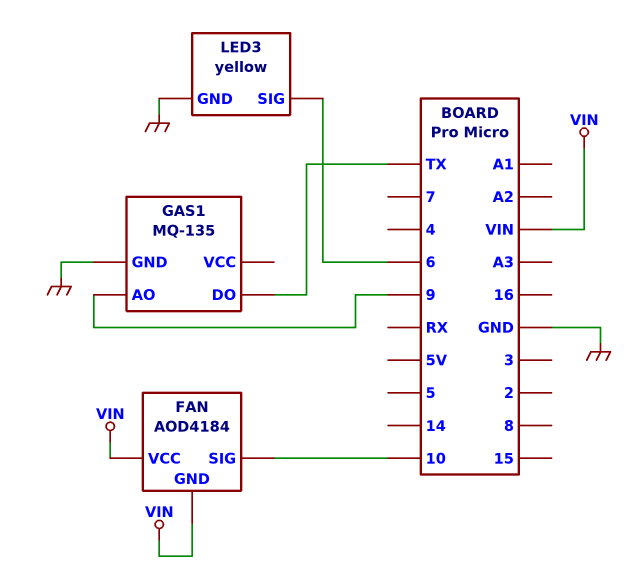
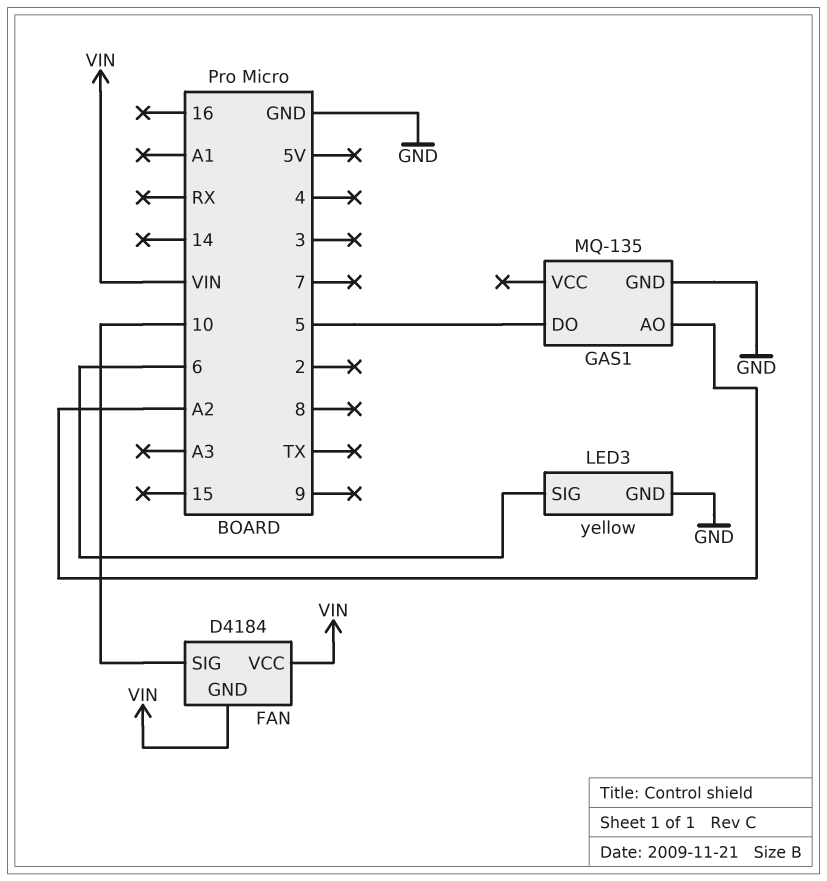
FAN: AOD4184 -> D4184
GAS1 pin AO: 9 -> A2
GAS1 pin DO: TX -> 5

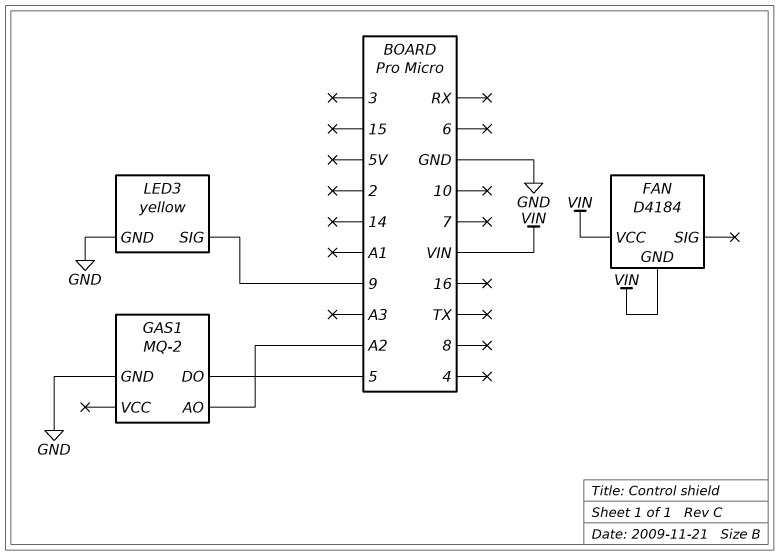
FAN pin SIG: 10 -> none
GAS1: MQ-135 -> MQ-2
LED3 pin SIG: 6 -> 9

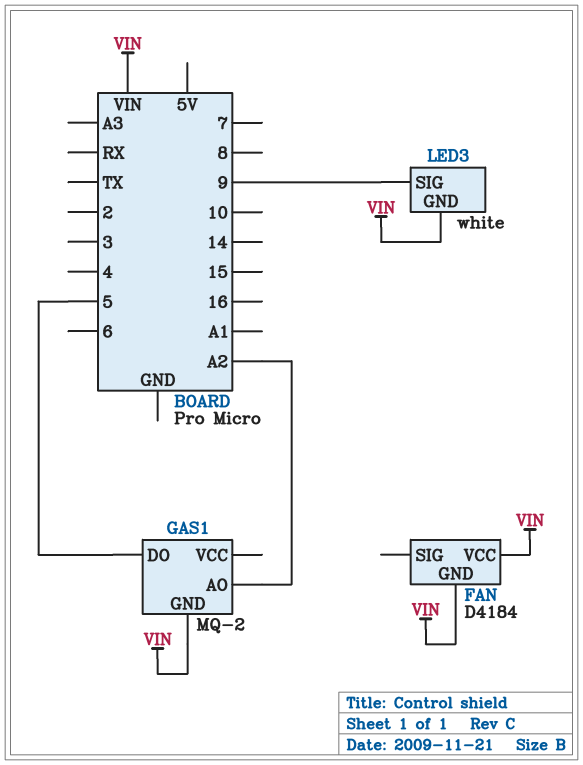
GAS1 pin GND: GND -> VIN
LED3: yellow -> white
LED3 pin GND: GND -> VIN

